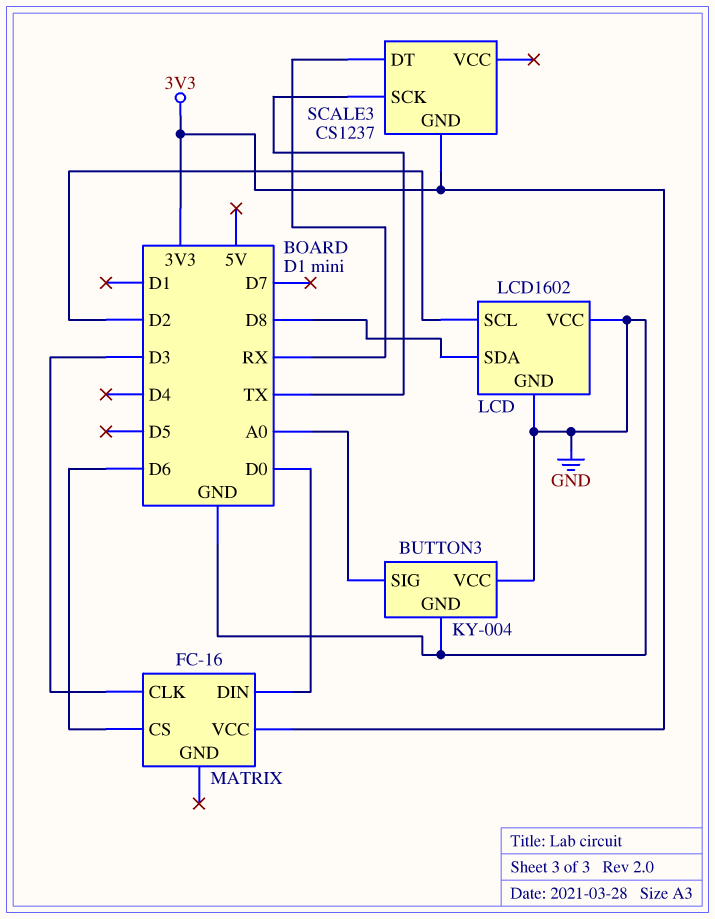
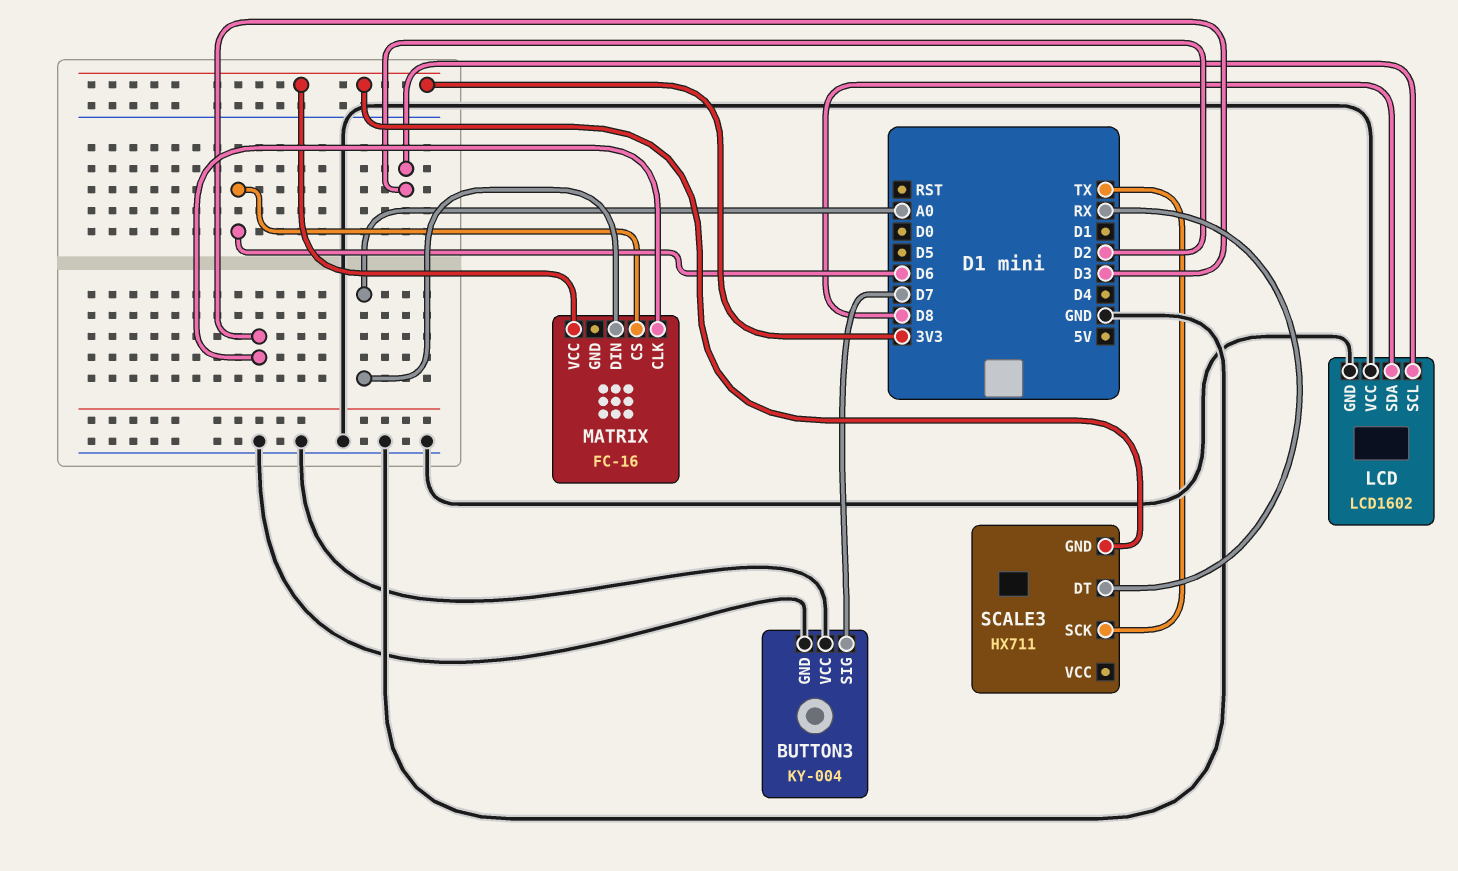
BUTTON3 pin SIG: A0 -> D7
MATRIX pin DIN: D0 -> A0
SCALE3: CS1237 -> HX711

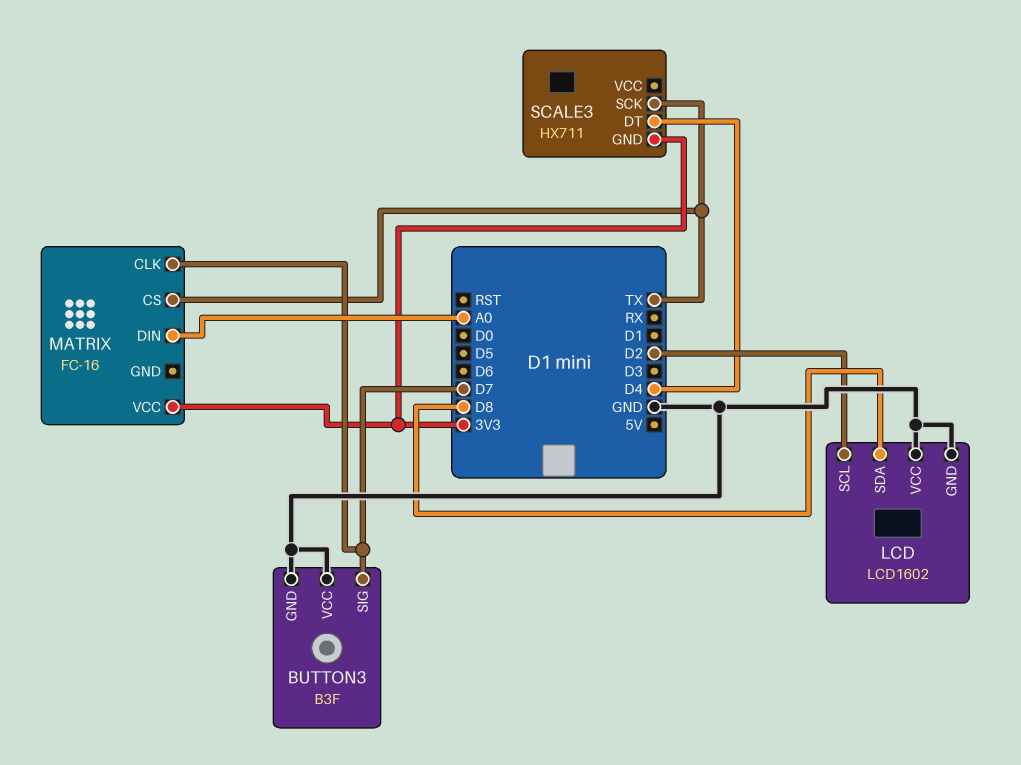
BUTTON3: KY-004 -> B3F
MATRIX pin CLK: D3 -> D7
MATRIX pin CS: D6 -> TX
SCALE3 pin DT: RX -> D4

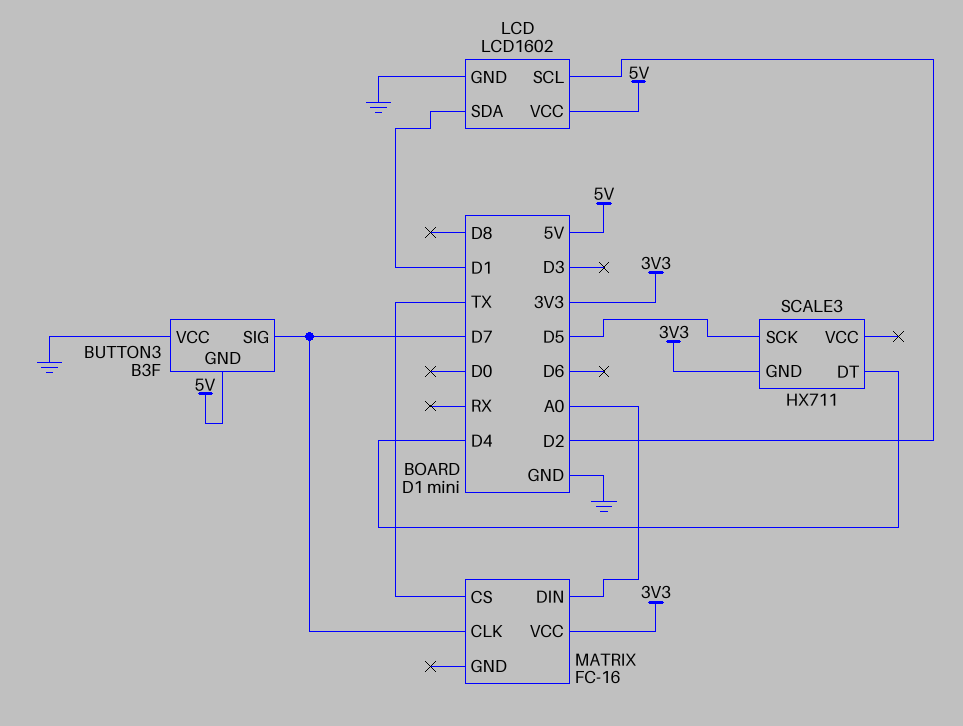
BUTTON3 pin GND: GND -> 5V
LCD pin SDA: D8 -> D1
LCD pin VCC: GND -> 5V
SCALE3 pin SCK: TX -> D5

